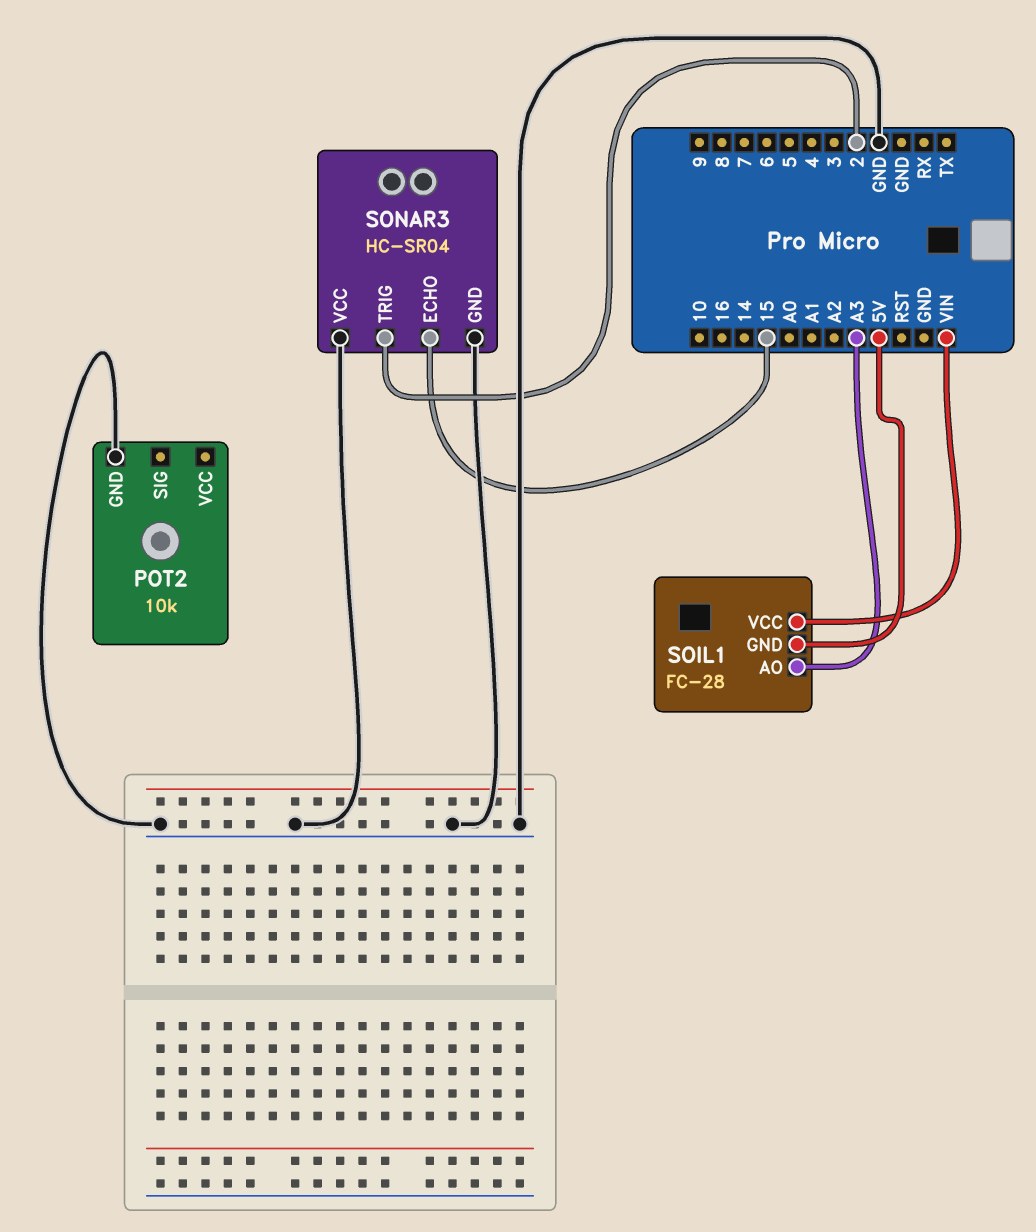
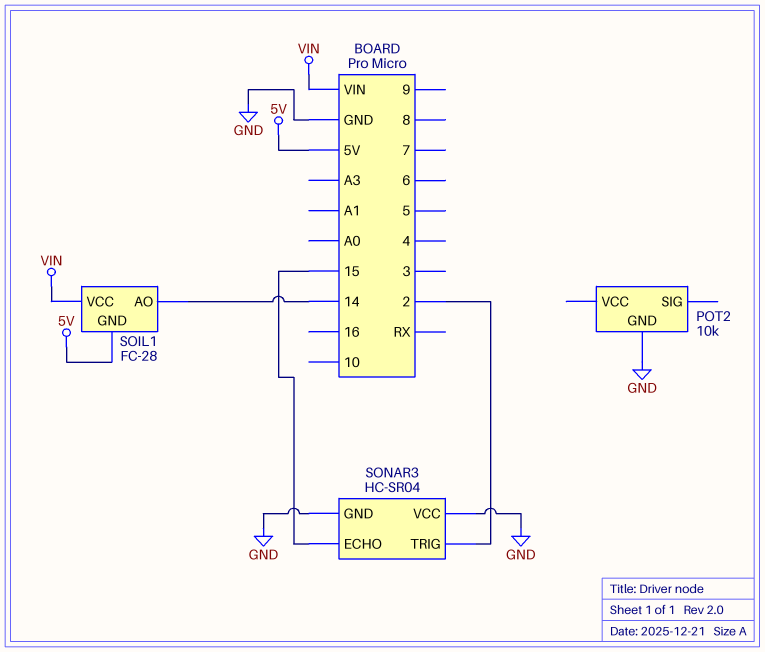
SOIL1 pin AO: A3 -> 14

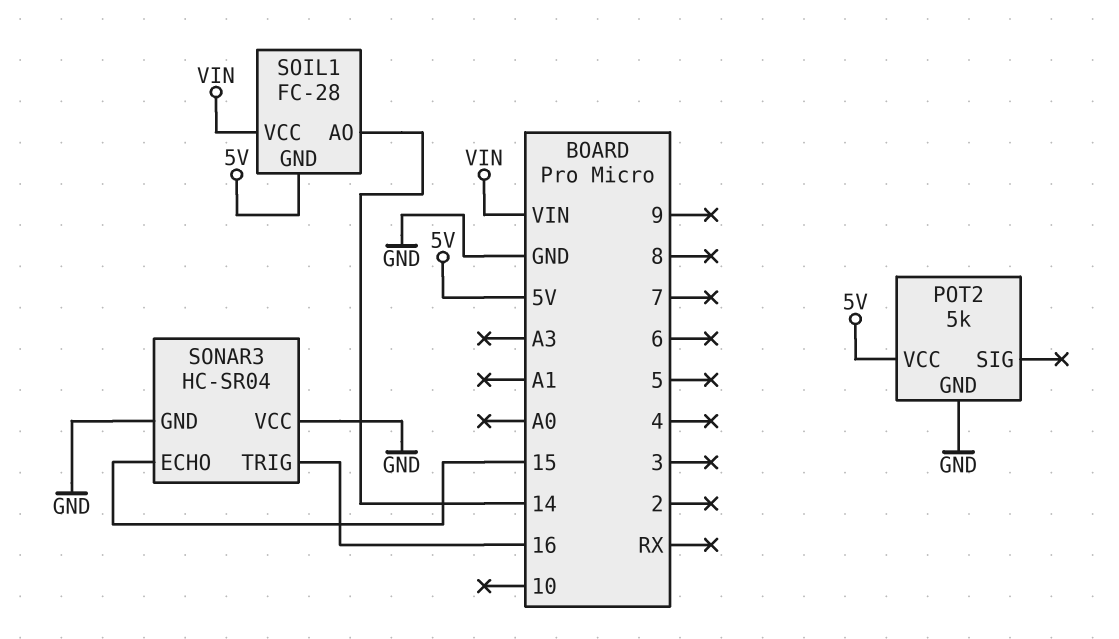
POT2: 10k -> 5k
POT2 pin VCC: none -> 5V
SONAR3 pin TRIG: 2 -> 16

